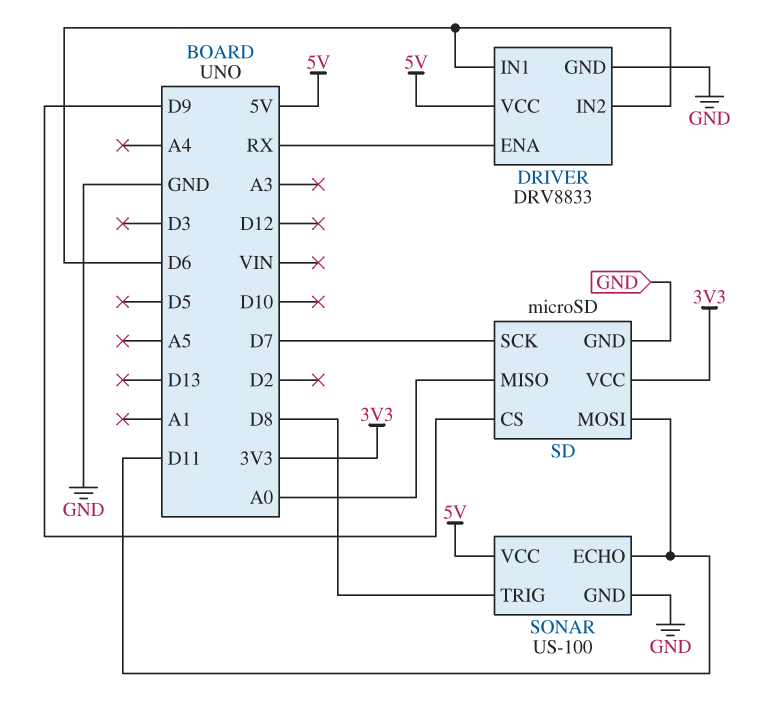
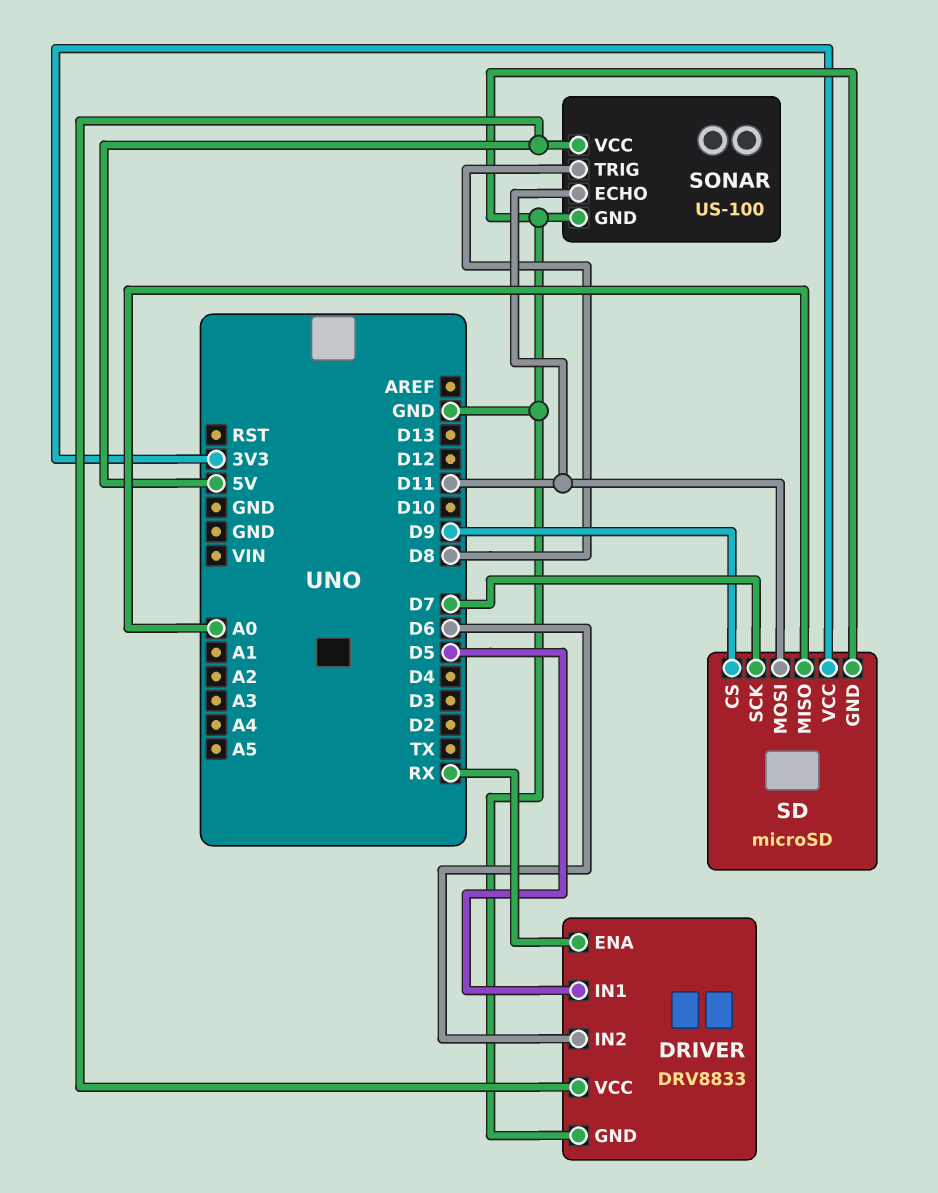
DRIVER pin IN1: D6 -> D5

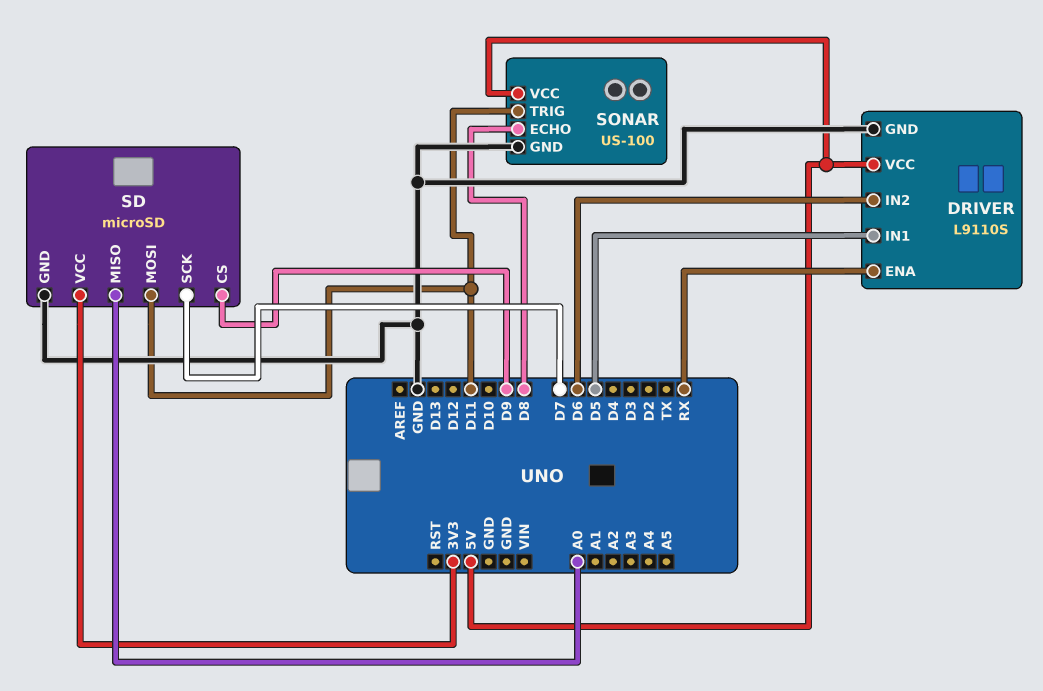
DRIVER: DRV8833 -> L9110S
SONAR pin ECHO: D11 -> D8
SONAR pin TRIG: D8 -> D11

